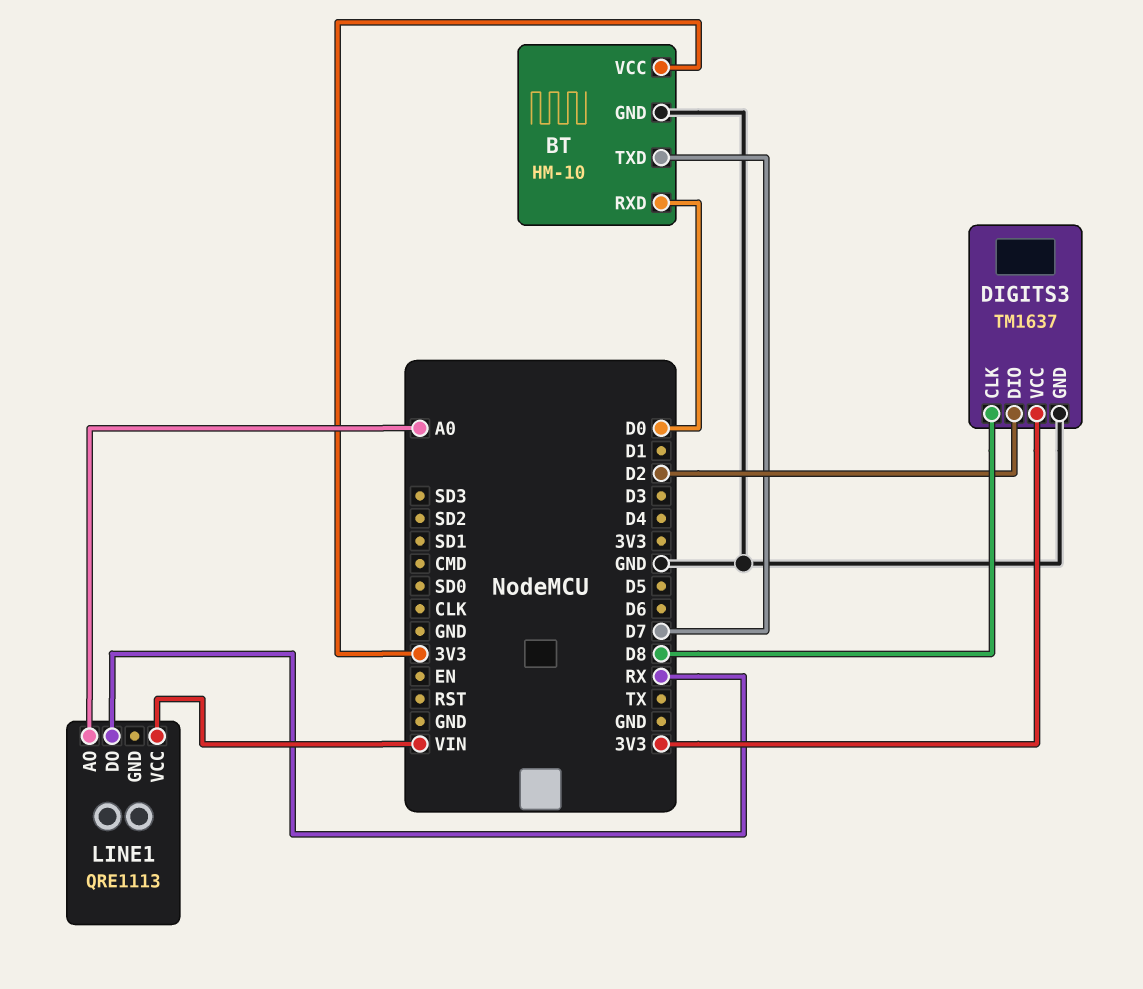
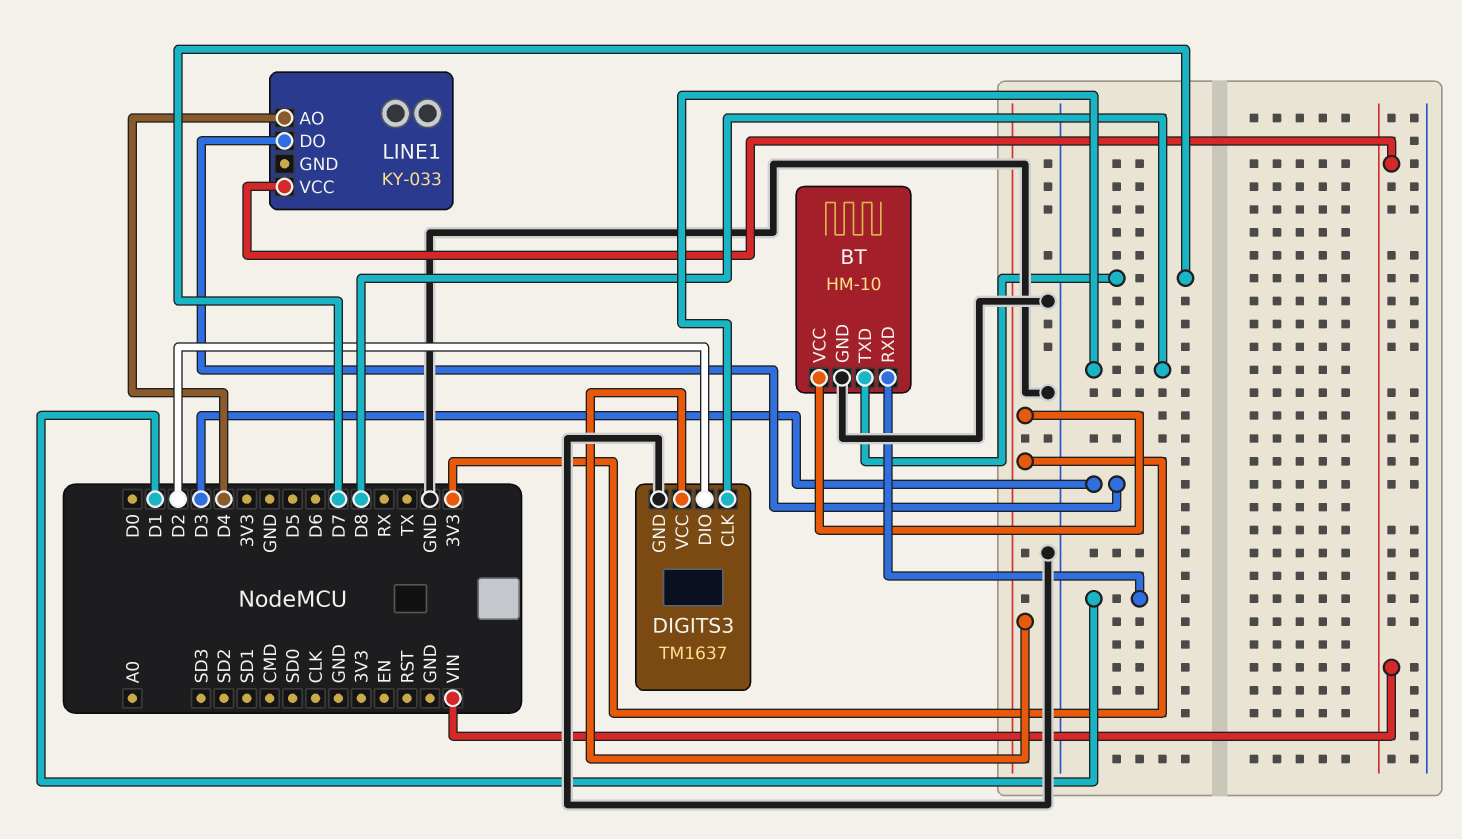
BT pin RXD: D0 -> D1
LINE1: QRE1113 -> KY-033
LINE1 pin AO: A0 -> D4
LINE1 pin DO: RX -> D3

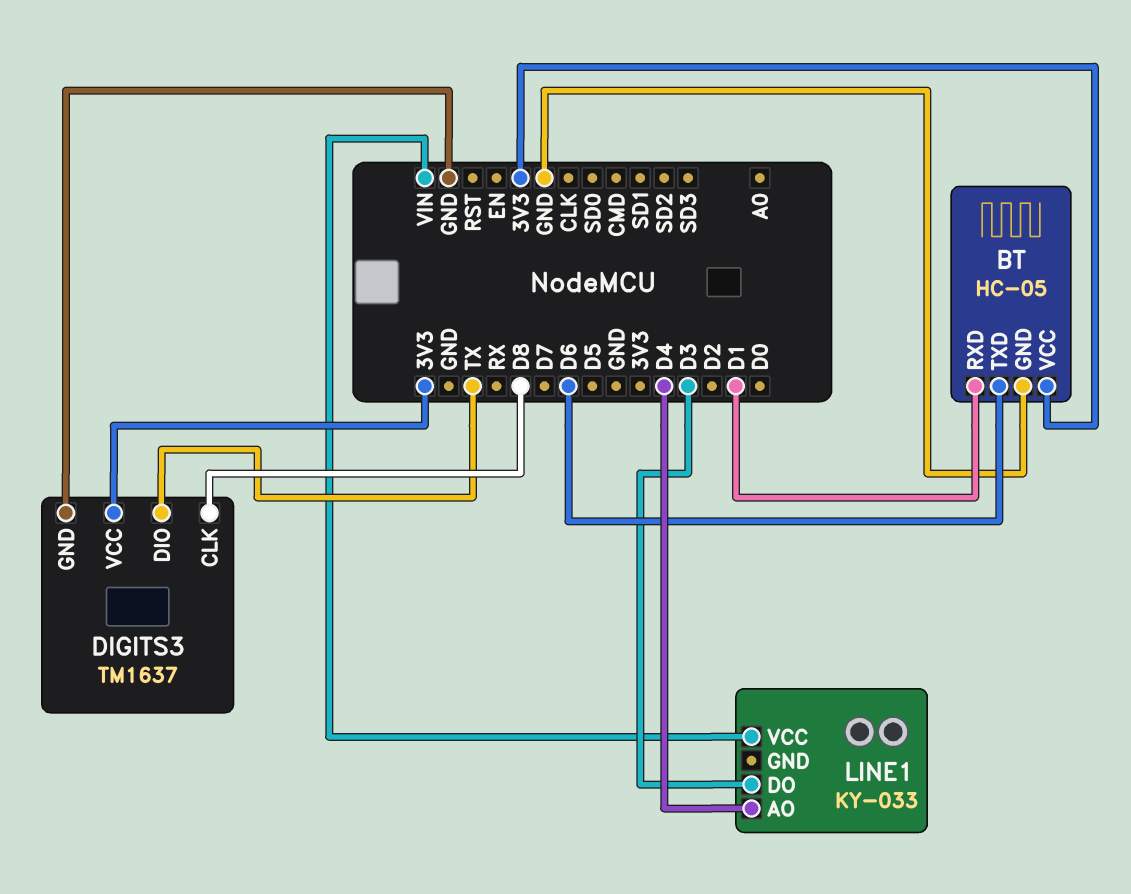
BT: HM-10 -> HC-05
BT pin TXD: D7 -> D6
DIGITS3 pin DIO: D2 -> TX

